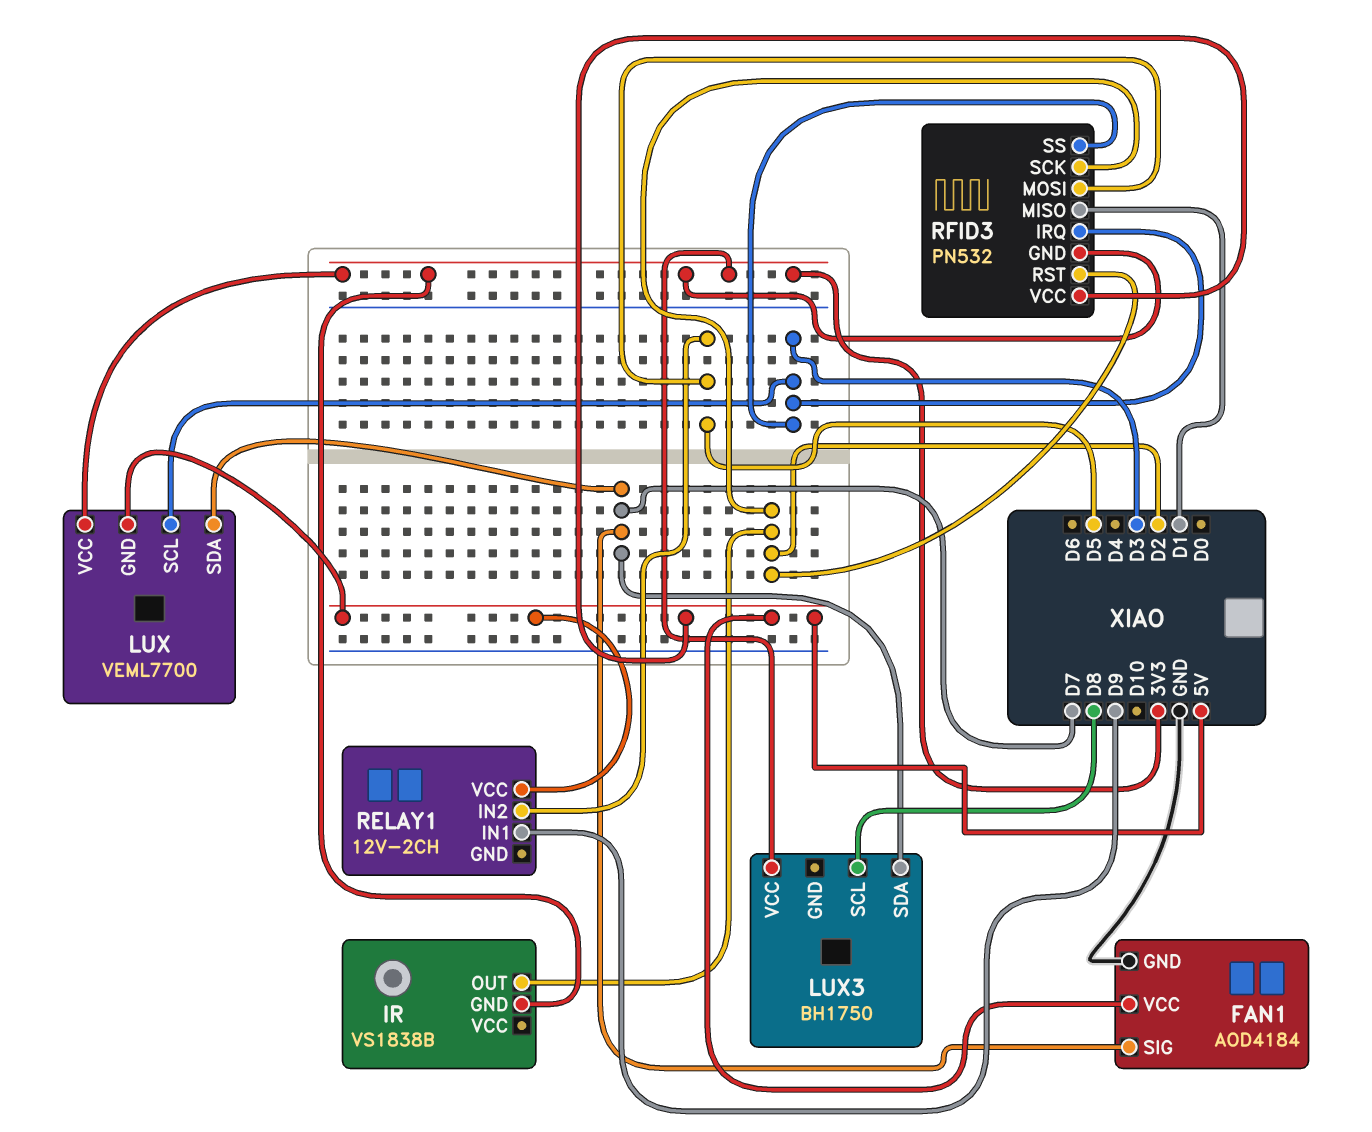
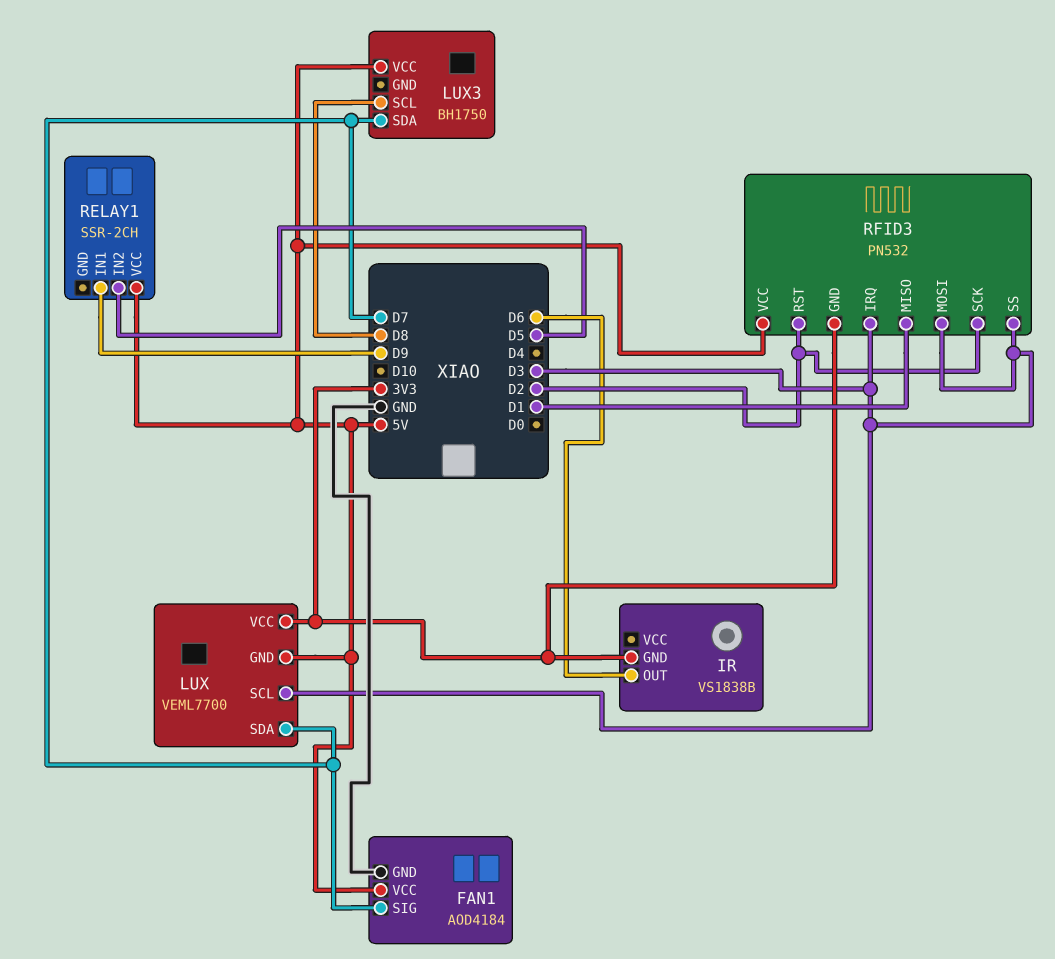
IR pin OUT: D2 -> D6
LUX3 pin VCC: 3V3 -> 5V
RELAY1: 12V-2CH -> SSR-2CH
RFID3 pin MOSI: D5 -> D3

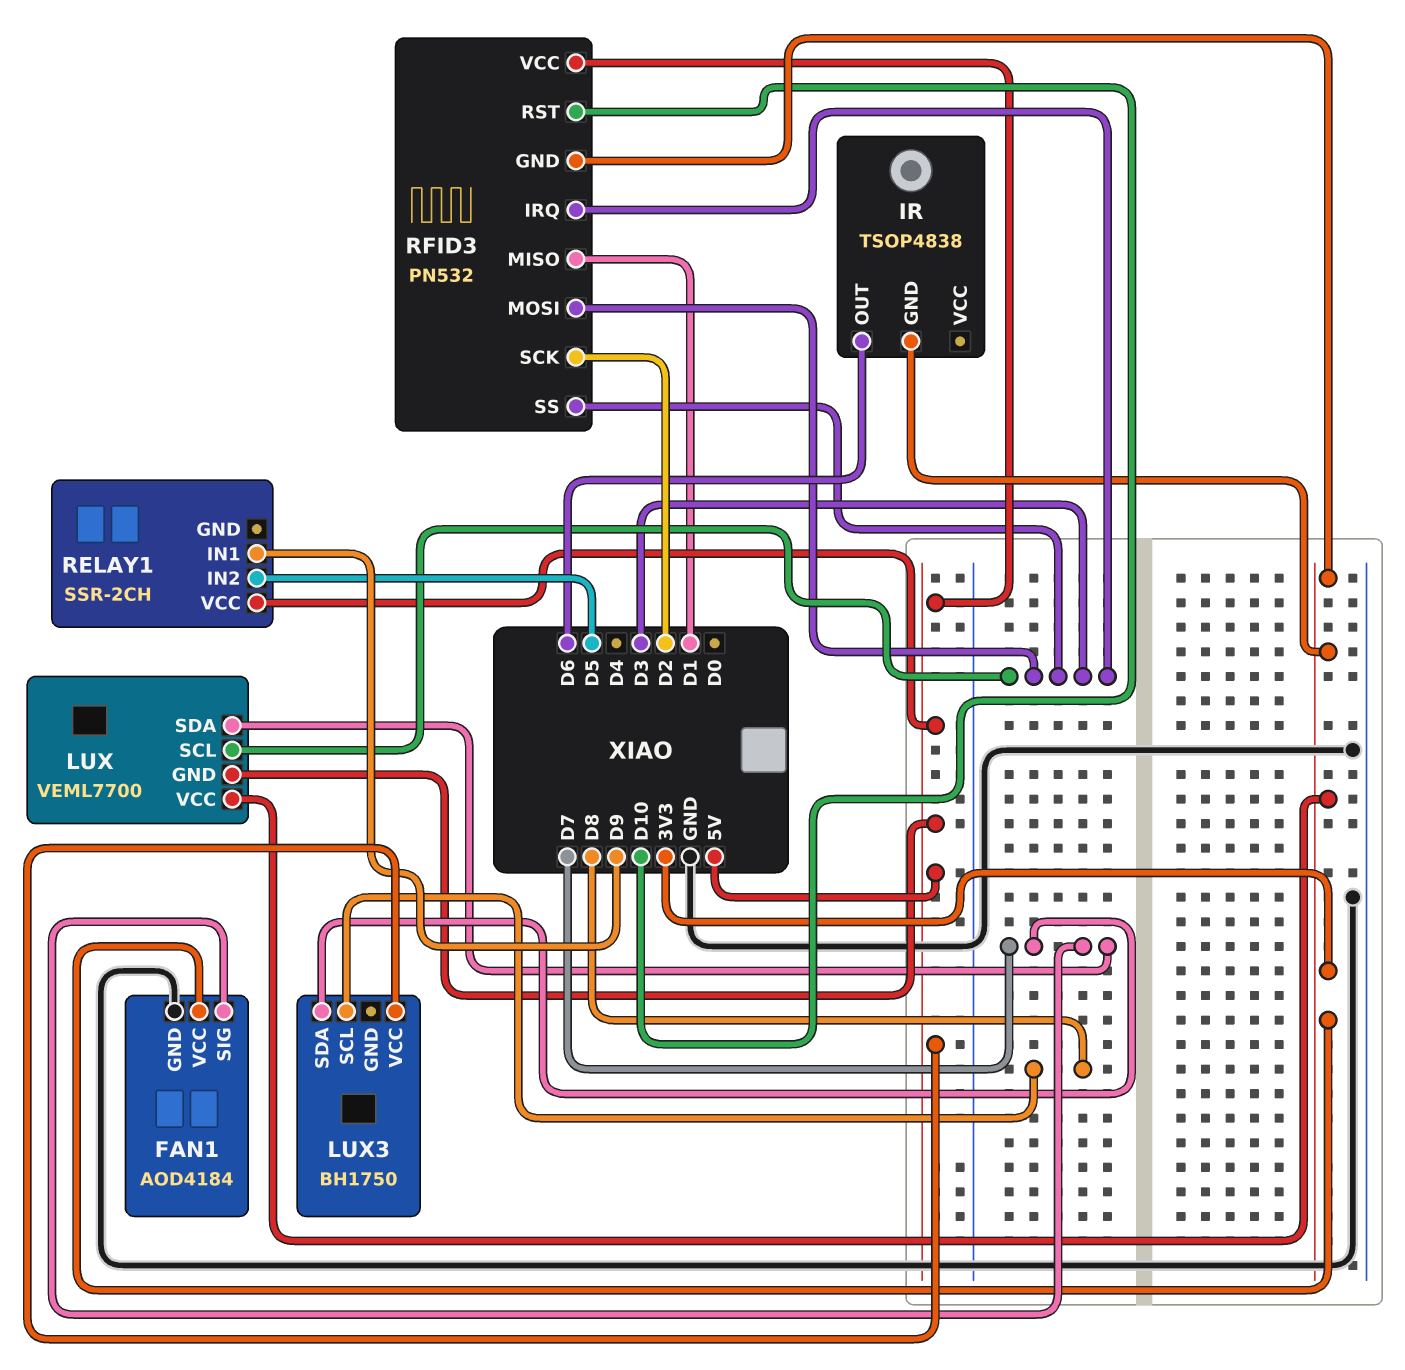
FAN1 pin VCC: 5V -> 3V3
IR: VS1838B -> TSOP4838
RFID3 pin RST: D2 -> D10

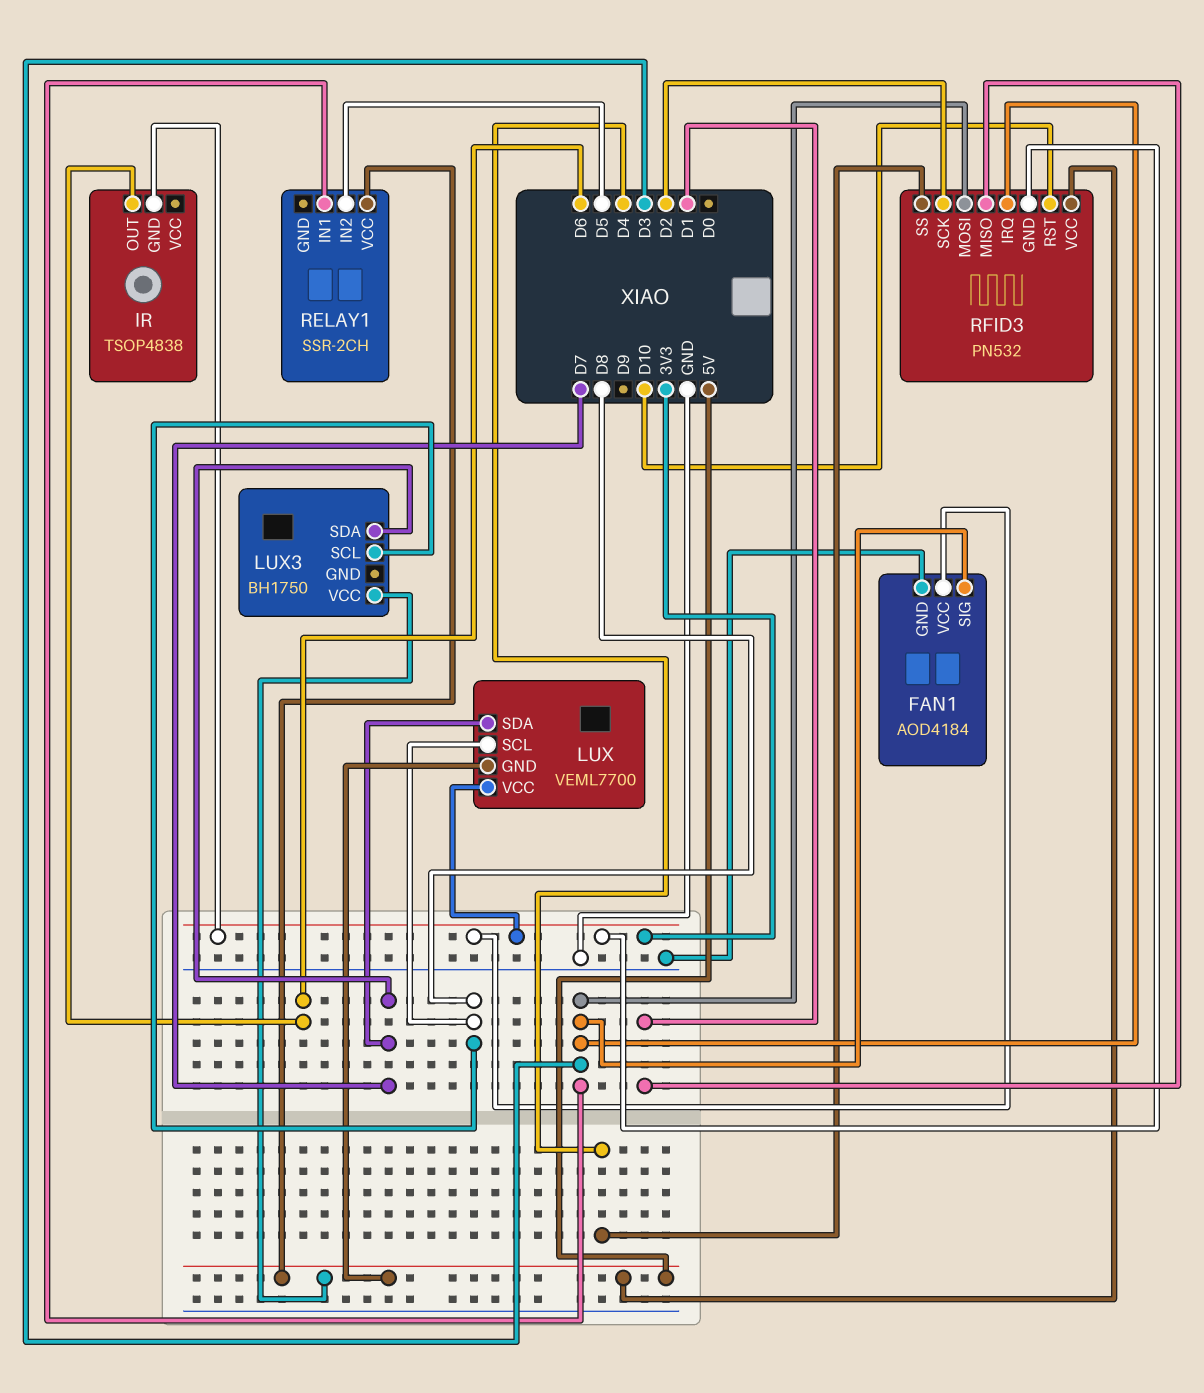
FAN1 pin SIG: D7 -> D3
LUX pin SCL: D3 -> D8
RELAY1 pin IN1: D9 -> D3
RFID3 pin SS: D3 -> D4

